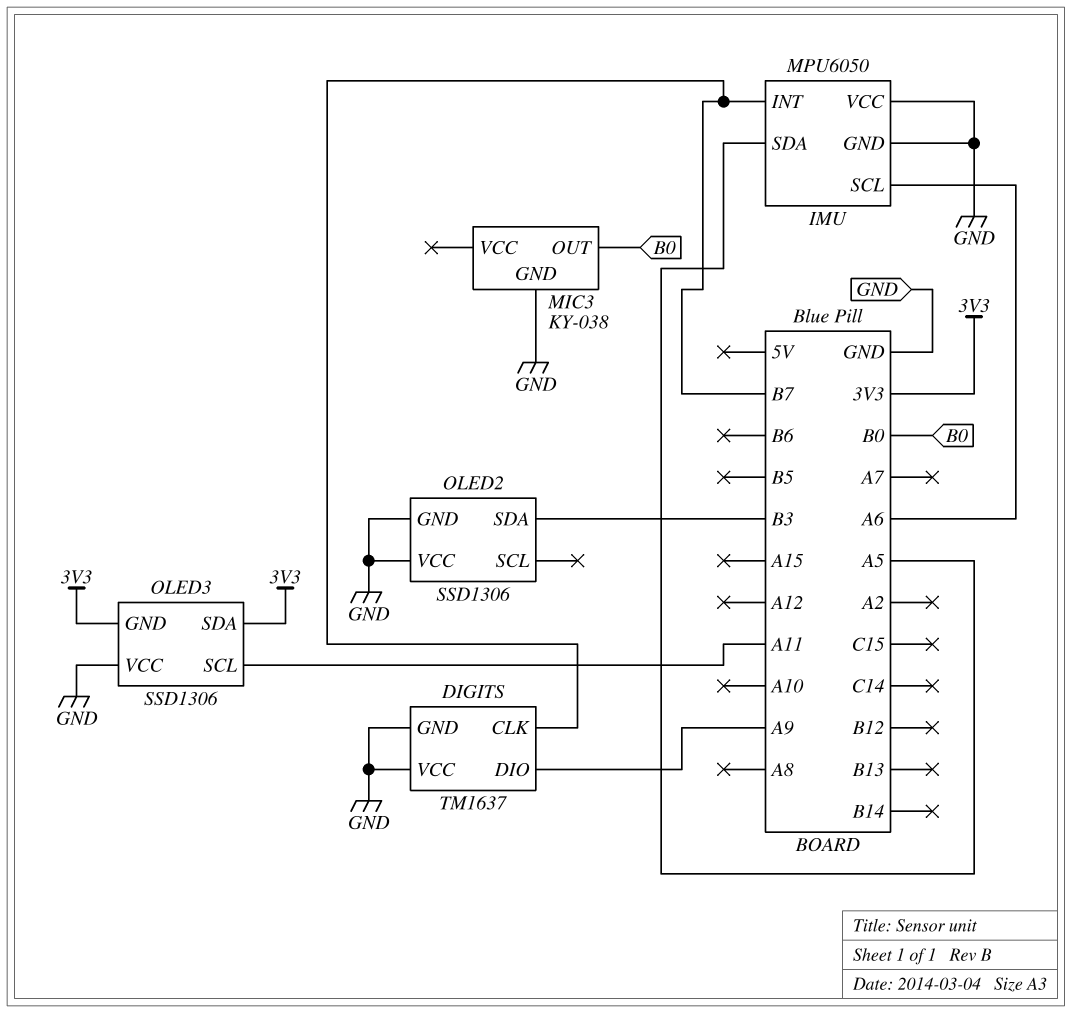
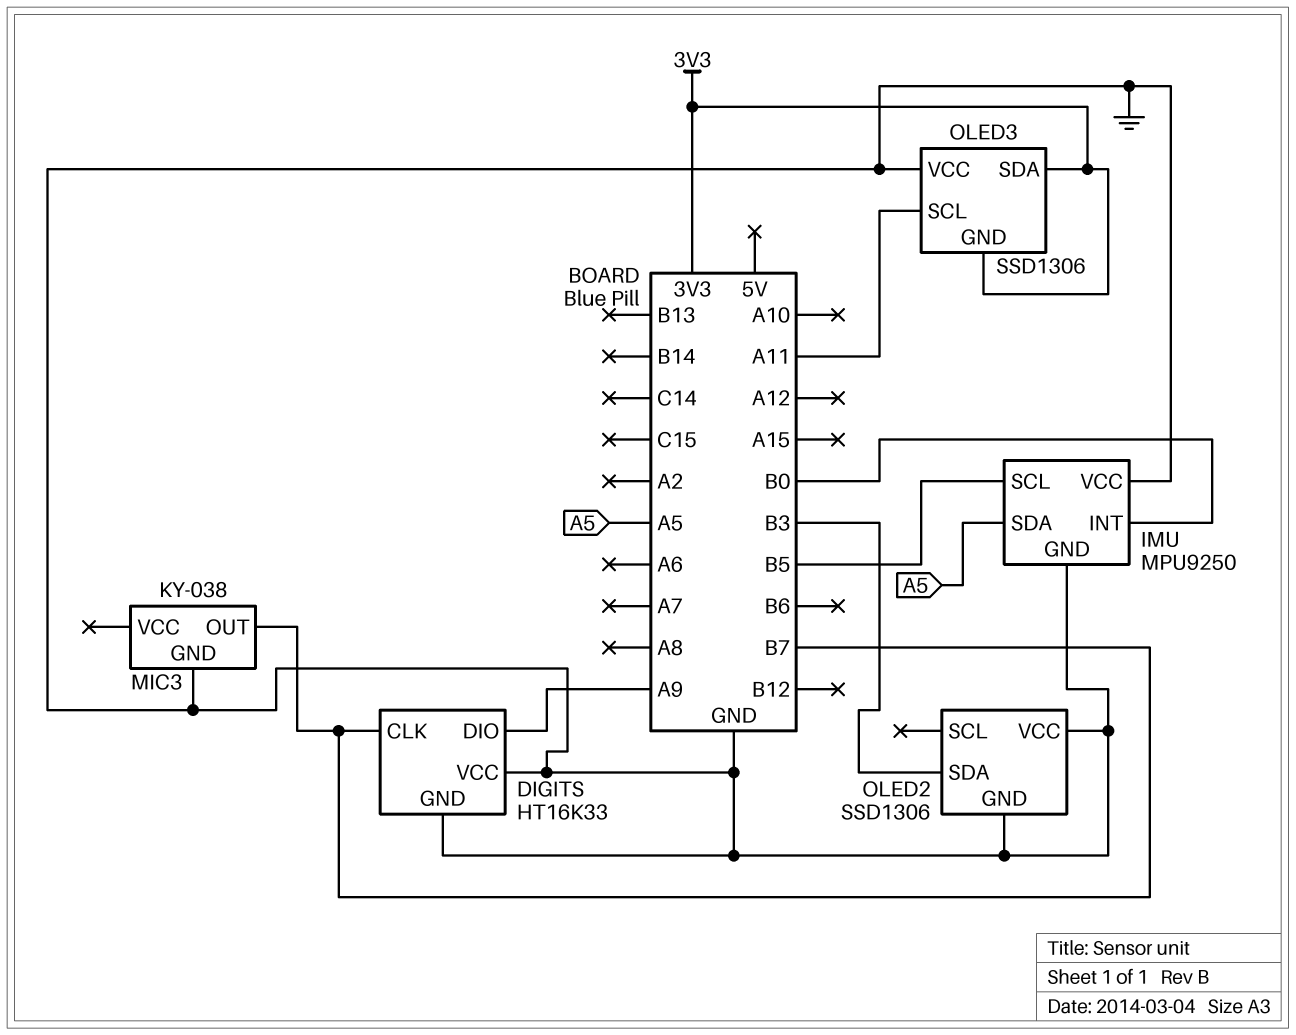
DIGITS: TM1637 -> HT16K33
IMU: MPU6050 -> MPU9250
IMU pin INT: B7 -> B0
IMU pin SCL: A6 -> B5
MIC3 pin OUT: B0 -> B7

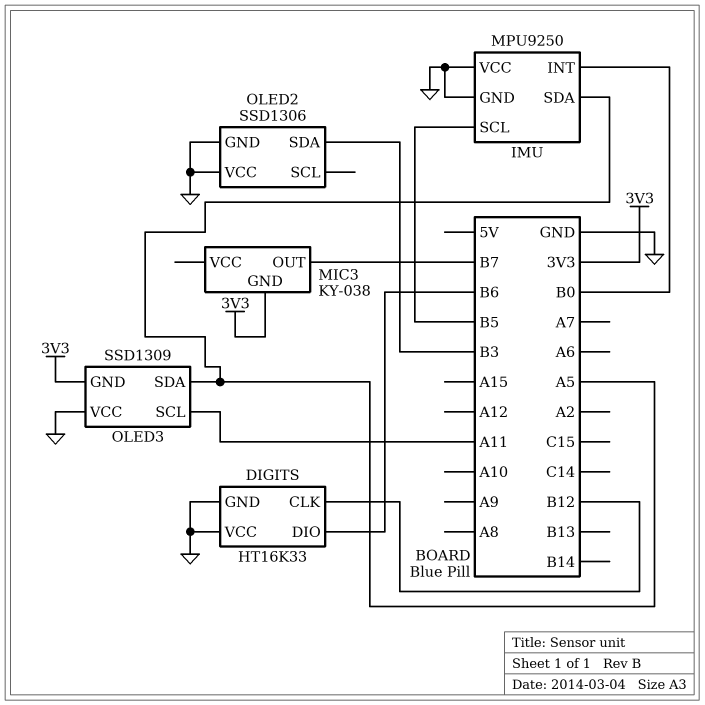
DIGITS pin CLK: B7 -> B12
DIGITS pin DIO: A9 -> B6
MIC3 pin GND: GND -> 3V3
OLED3: SSD1306 -> SSD1309
OLED3 pin SDA: 3V3 -> A5

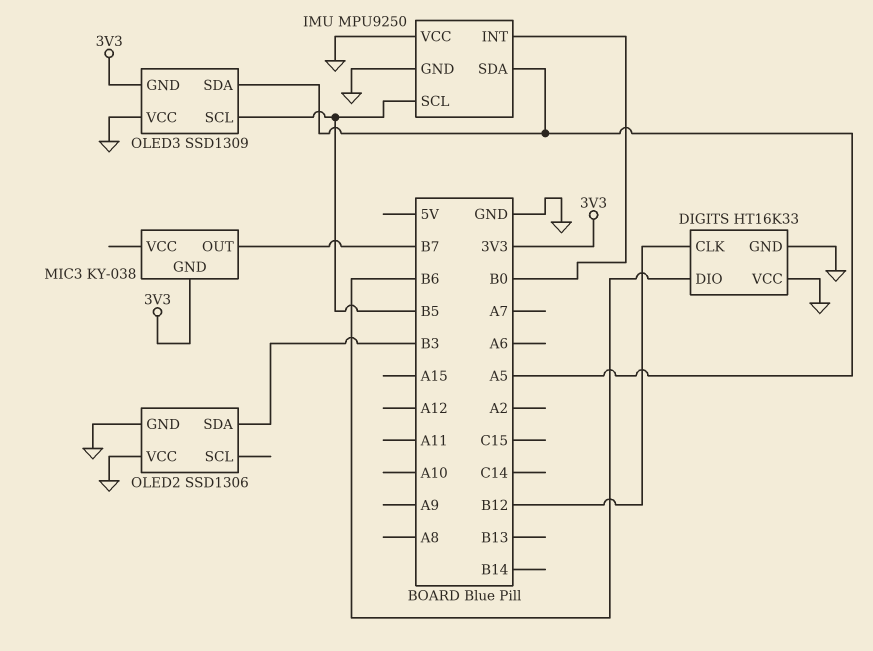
OLED3 pin SCL: A11 -> B5

